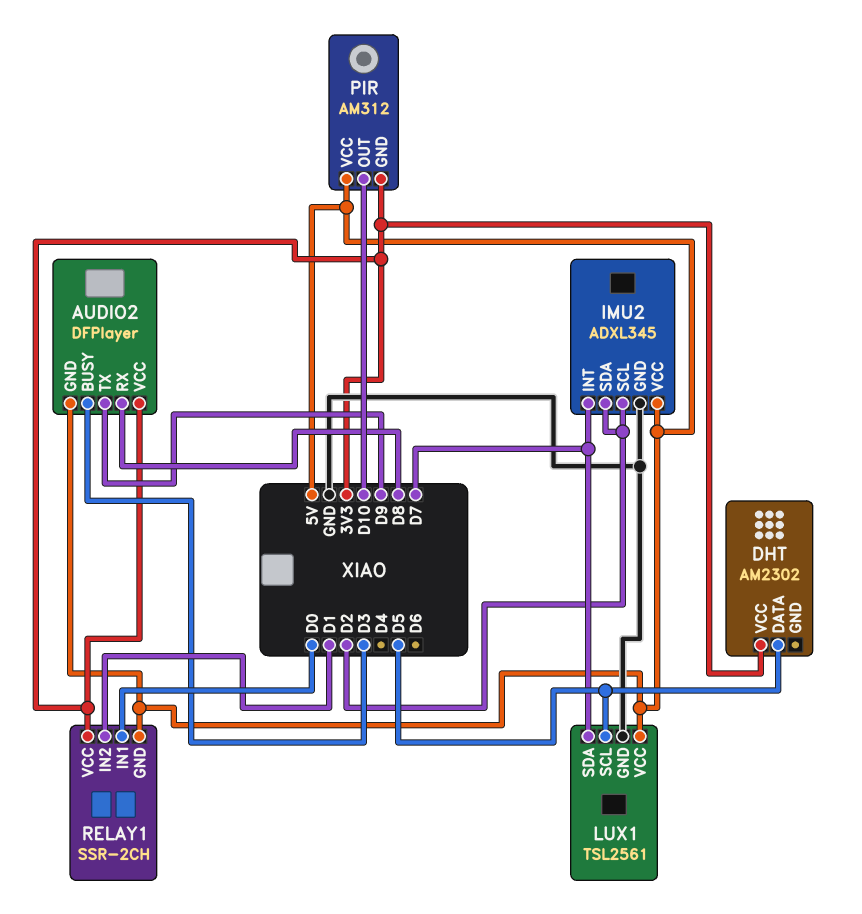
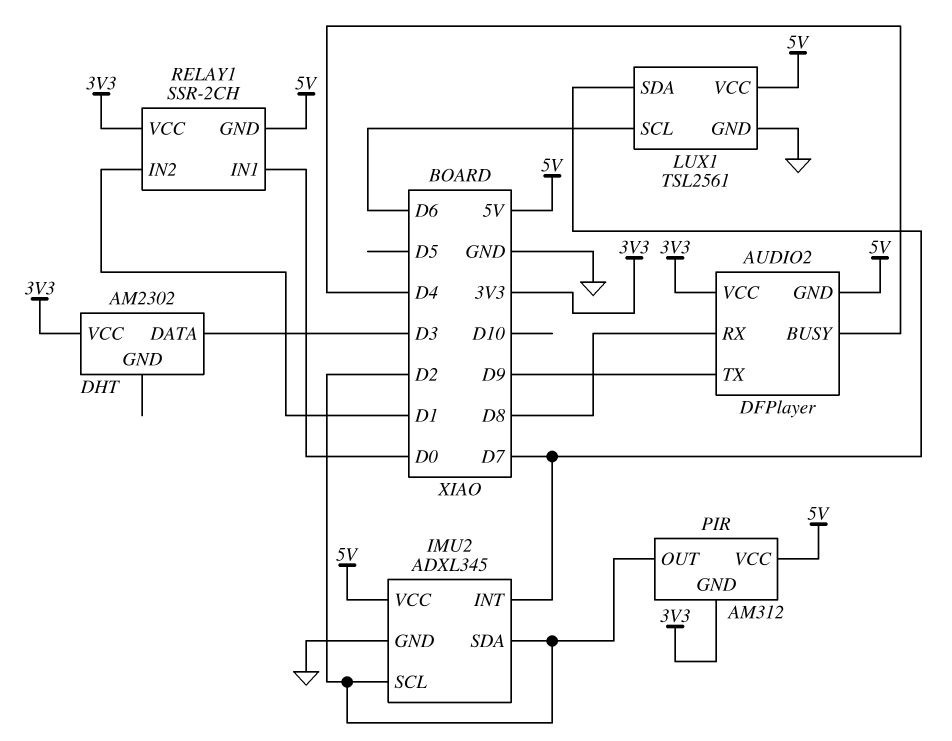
AUDIO2 pin BUSY: D3 -> D4
DHT pin DATA: D5 -> D3
LUX1 pin SCL: D5 -> D6
PIR pin OUT: D10 -> D2

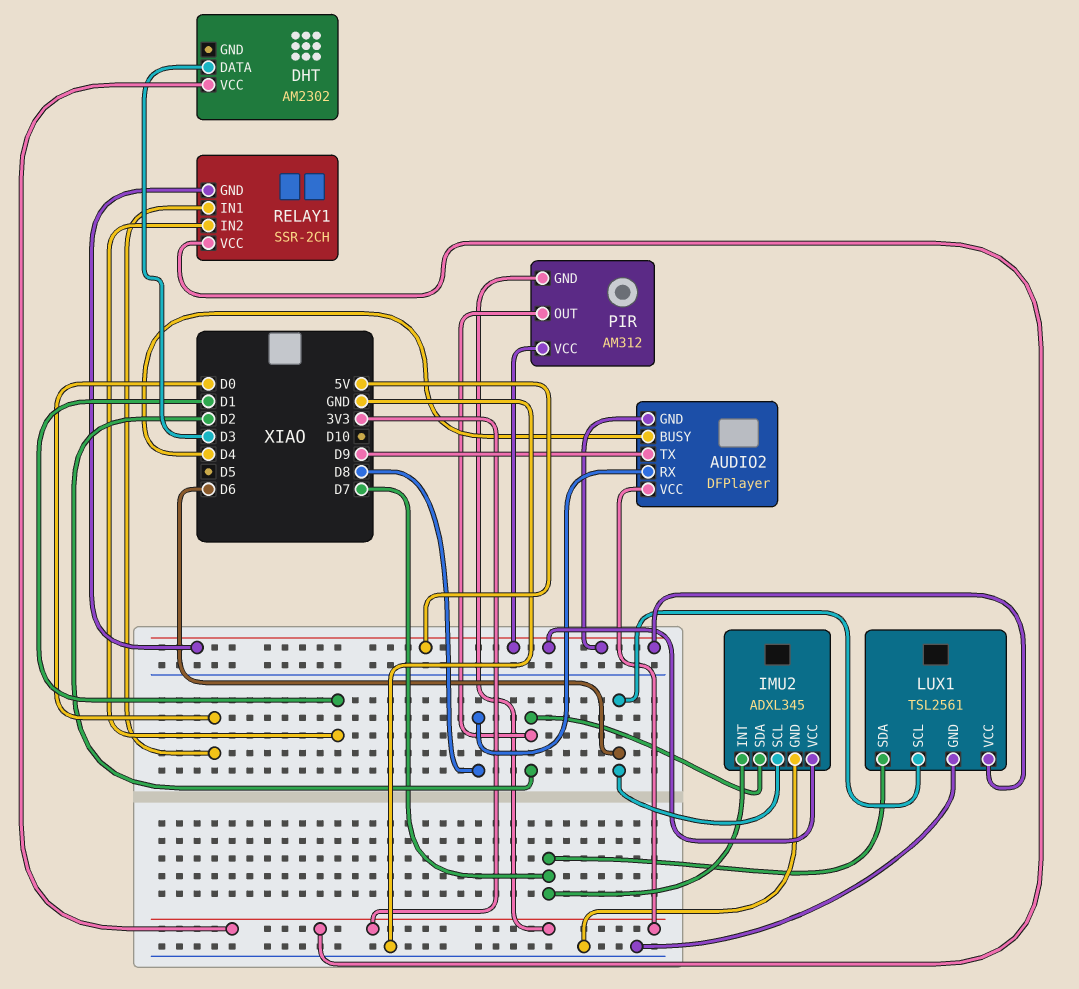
IMU2 pin SCL: D2 -> D6

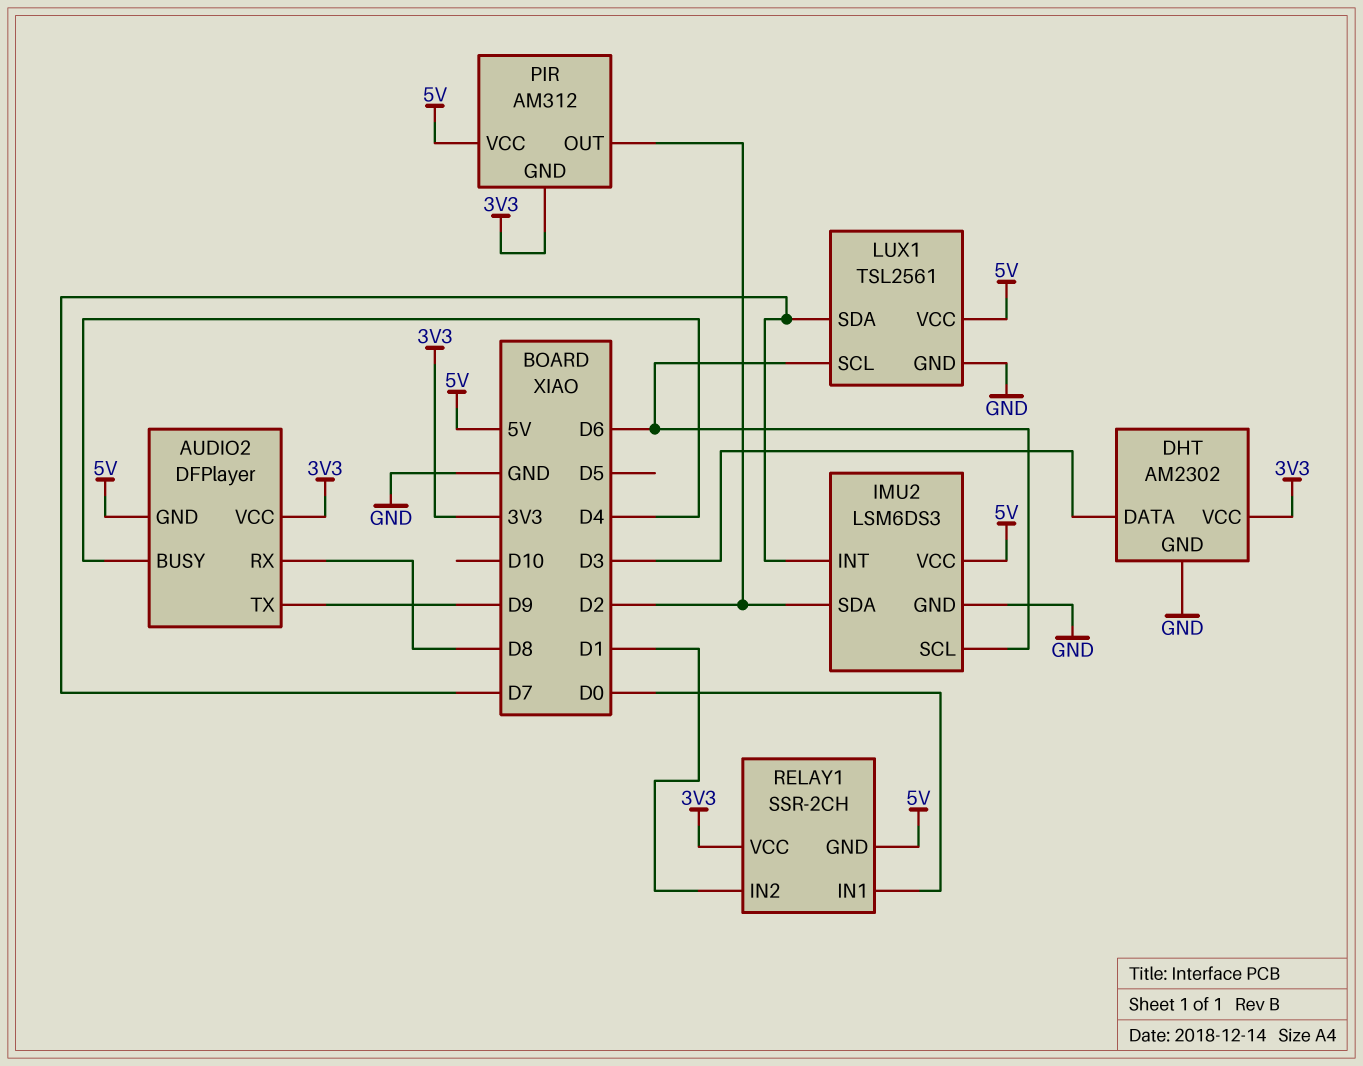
DHT pin GND: none -> GND
IMU2: ADXL345 -> LSM6DS3

